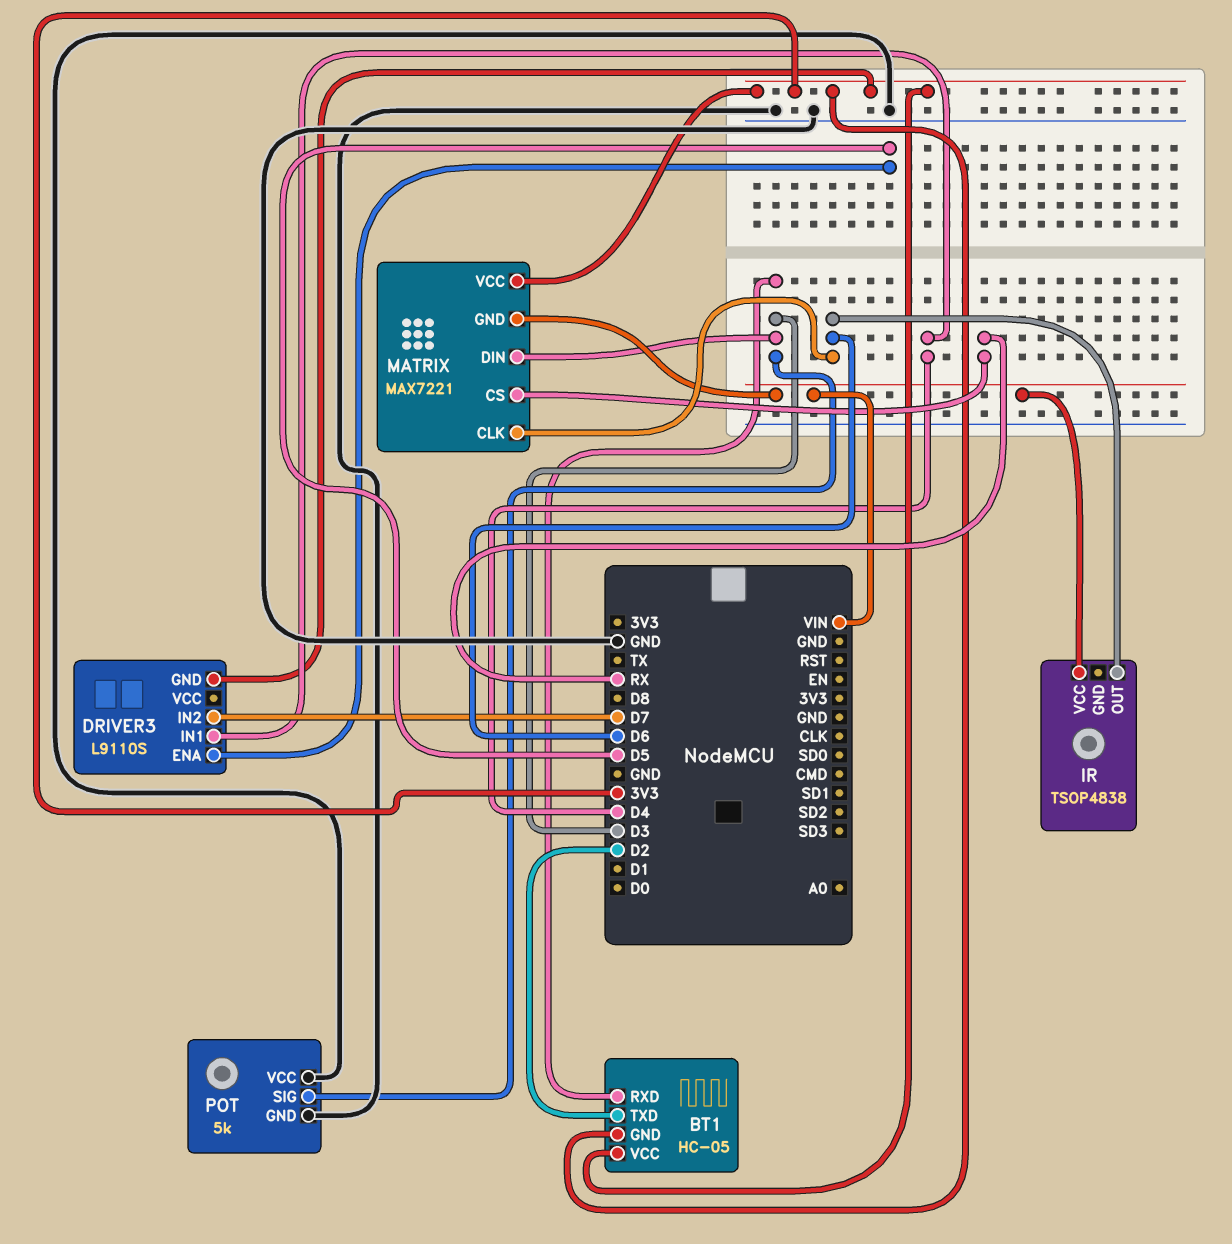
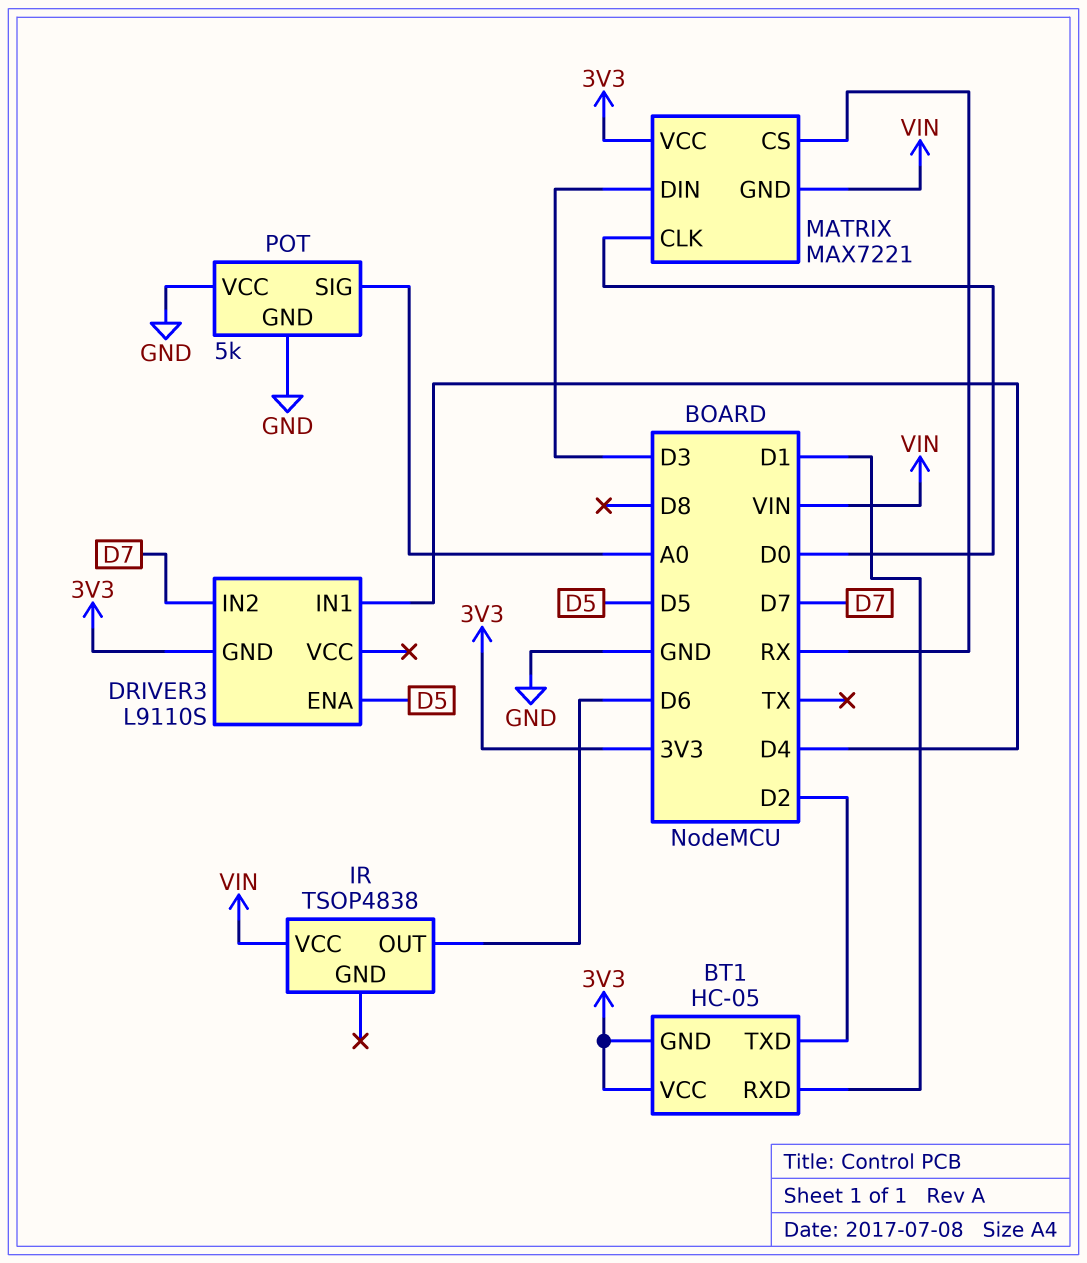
BT1 pin RXD: D3 -> D1
MATRIX pin CLK: D6 -> D0
POT pin SIG: D3 -> A0

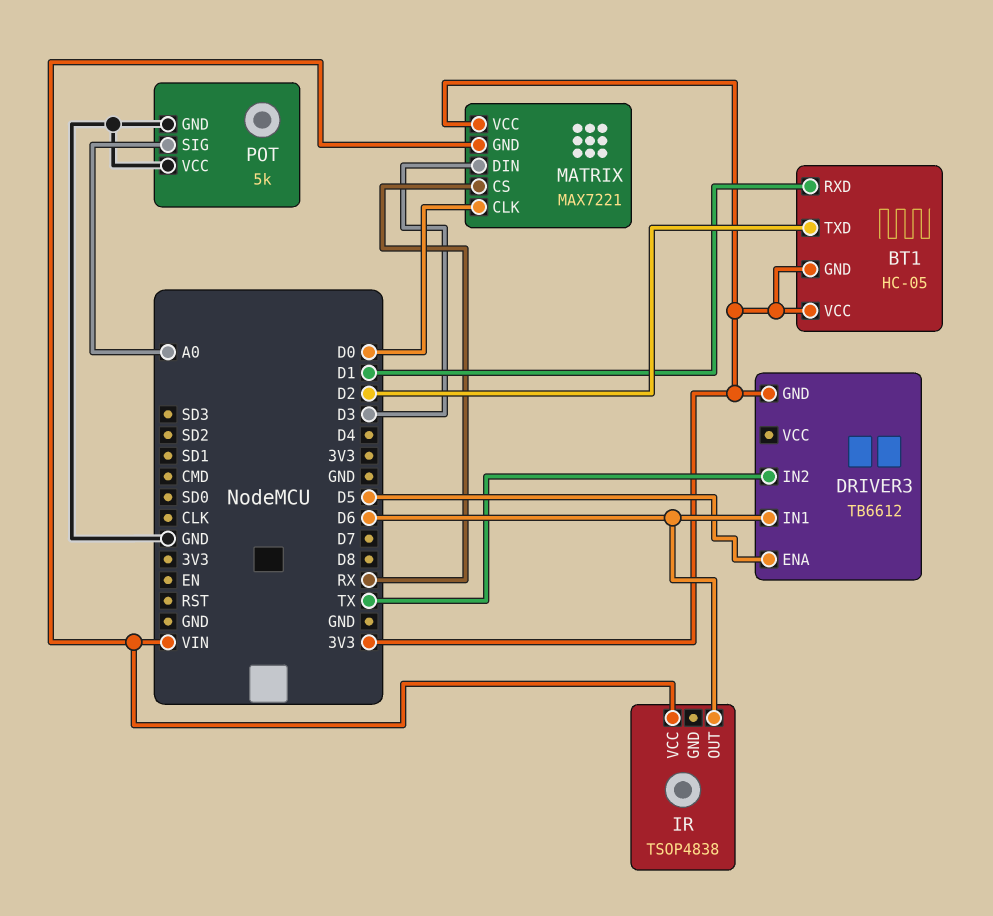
DRIVER3: L9110S -> TB6612
DRIVER3 pin IN1: D4 -> D6
DRIVER3 pin IN2: D7 -> TX

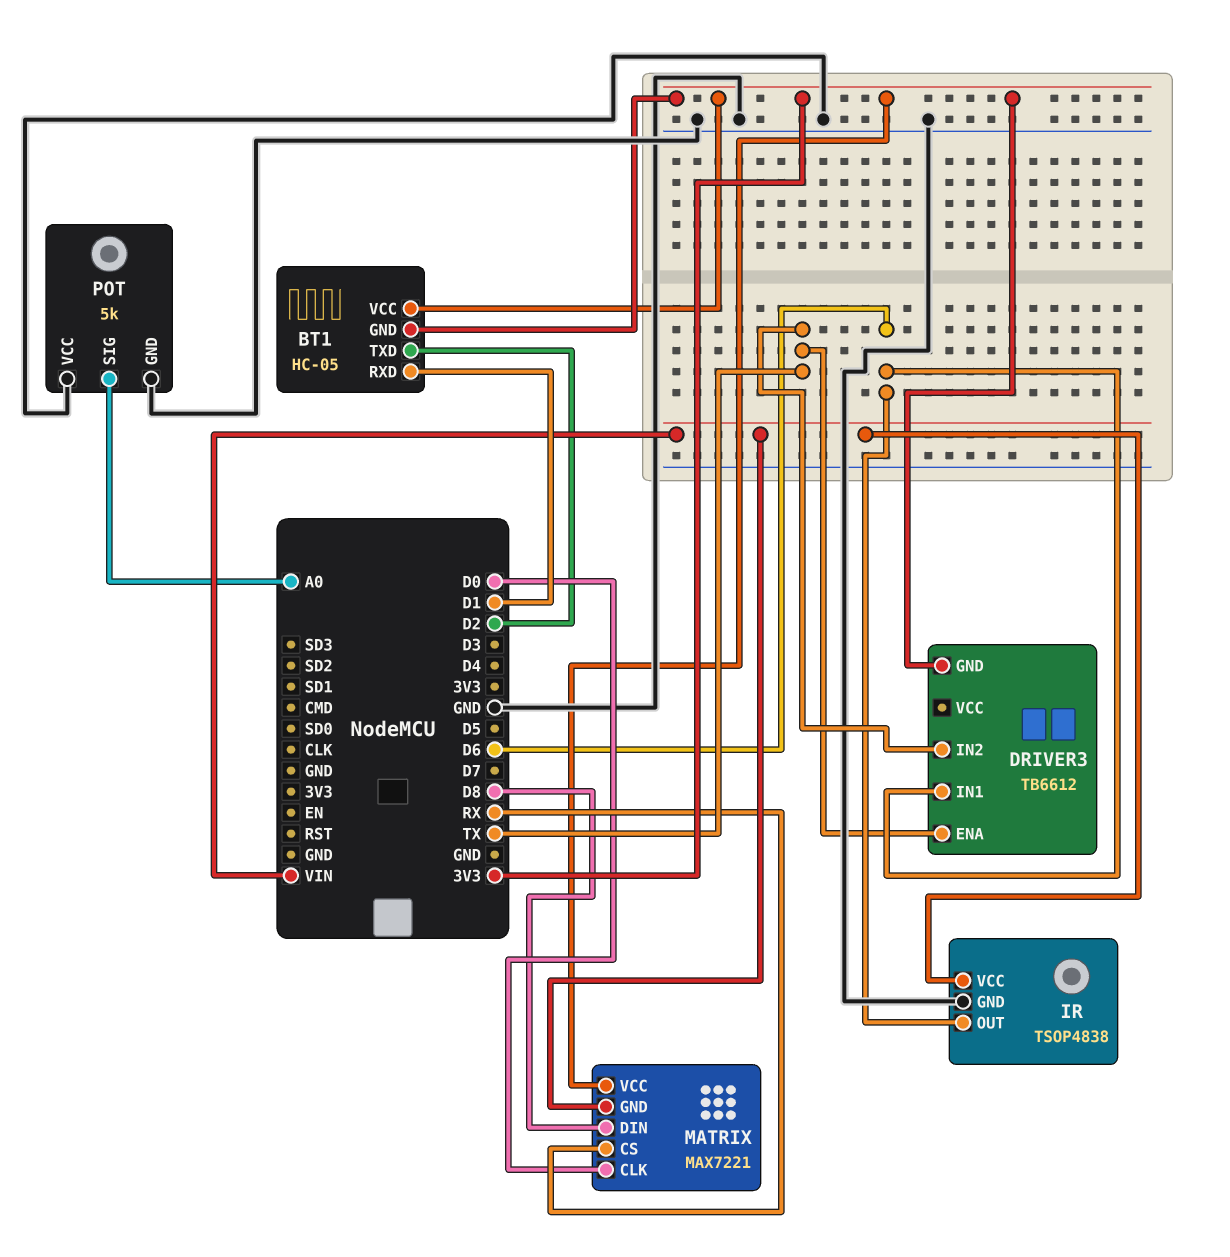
DRIVER3 pin ENA: D5 -> TX
IR pin GND: none -> GND
MATRIX pin DIN: D3 -> D8

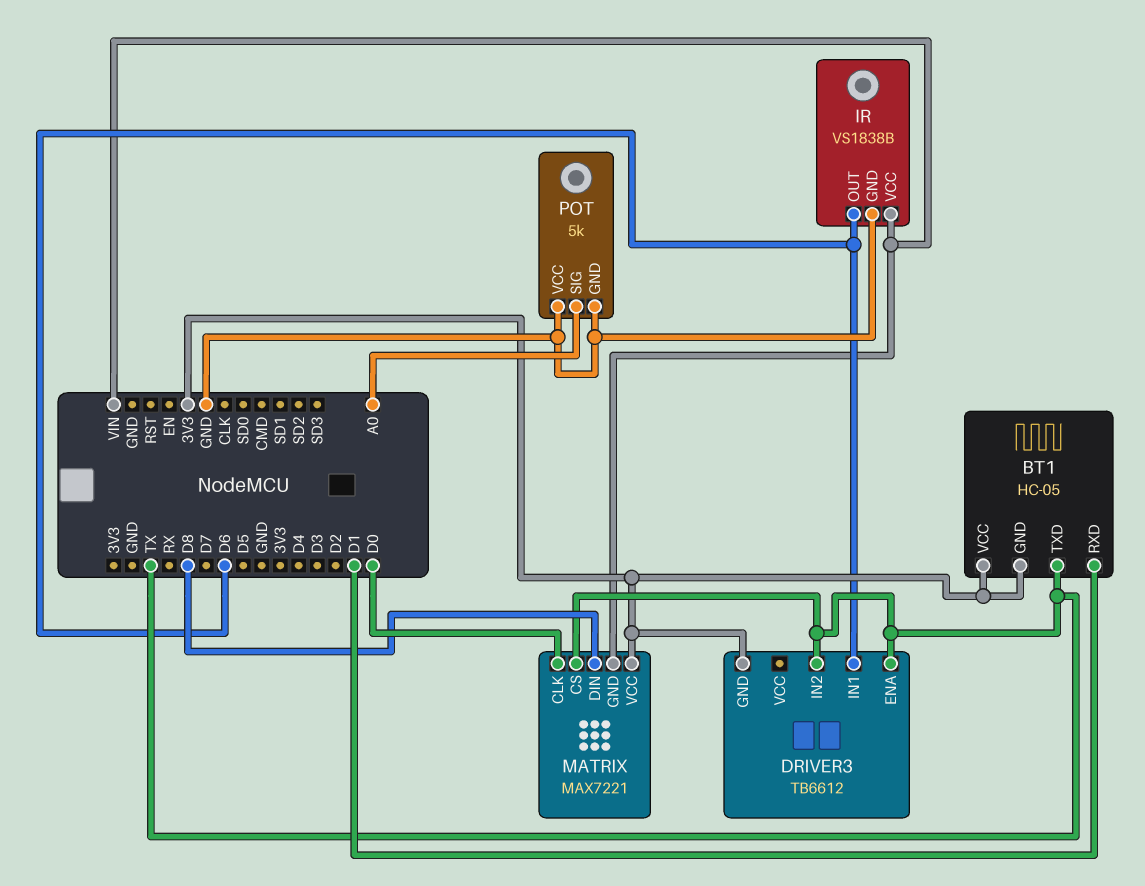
BT1 pin TXD: D2 -> TX
IR: TSOP4838 -> VS1838B
MATRIX pin CS: RX -> TX

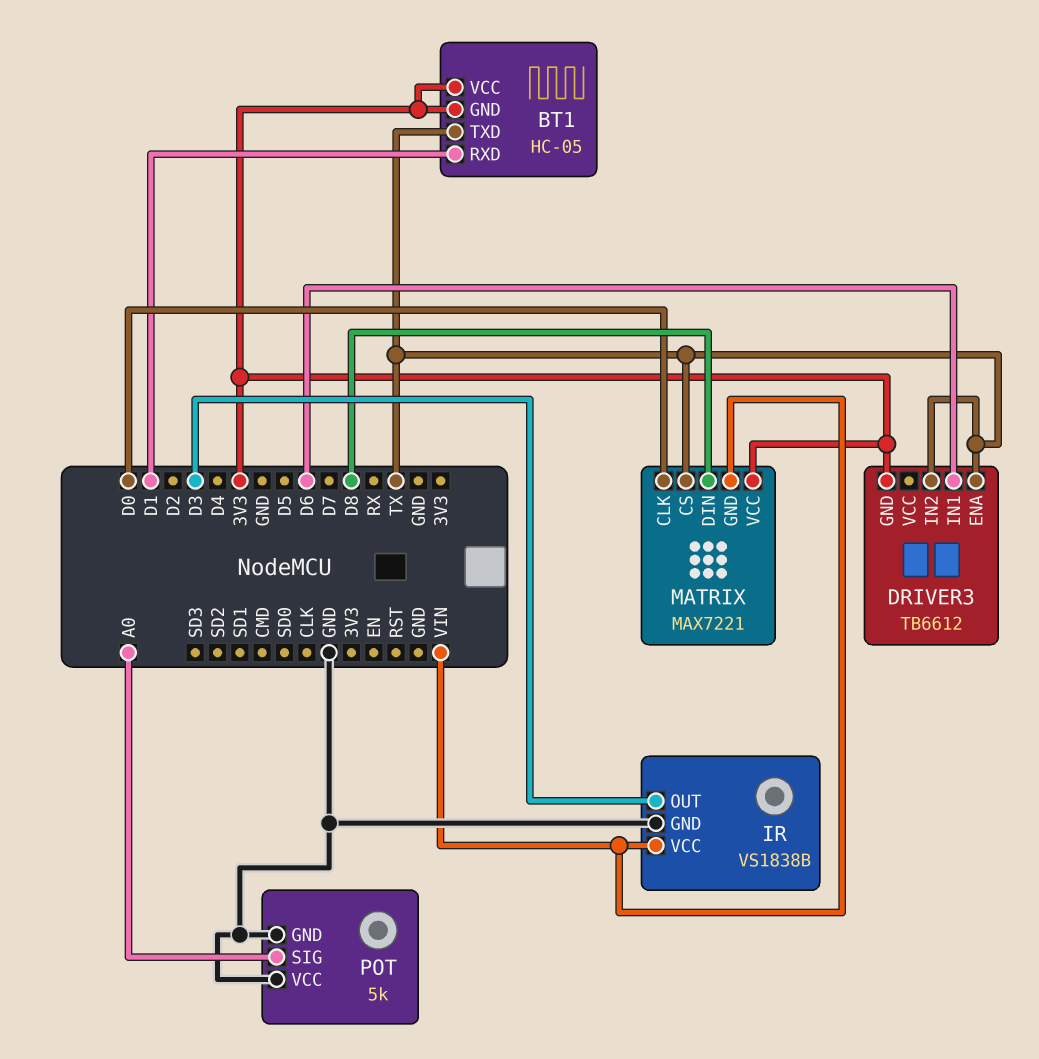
IR pin OUT: D6 -> D3

